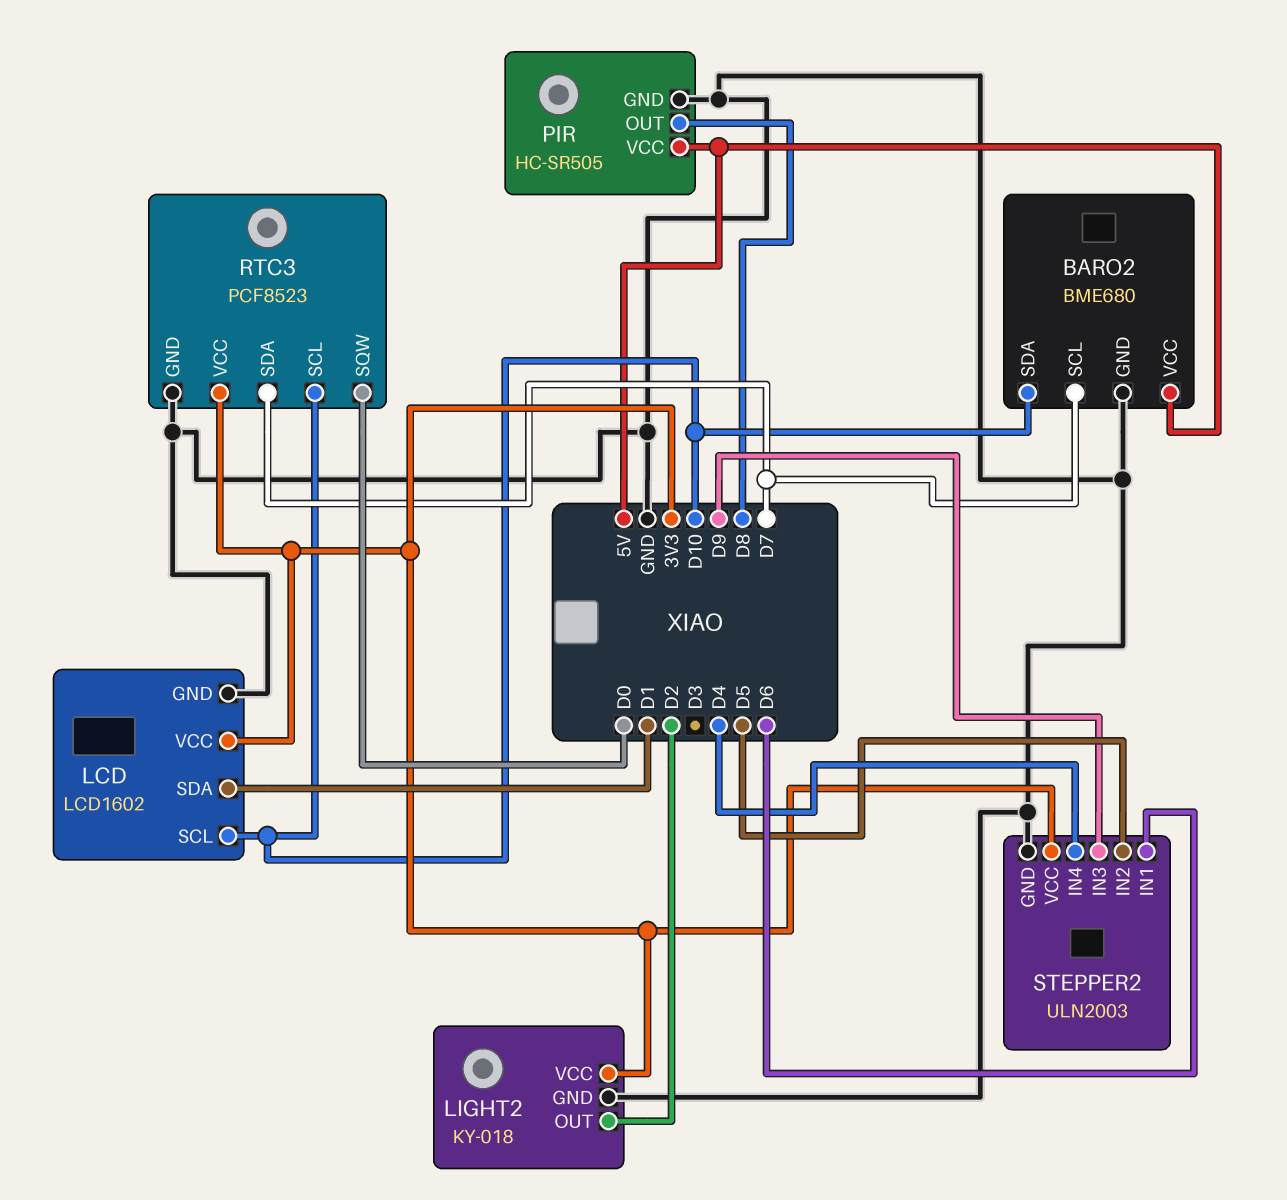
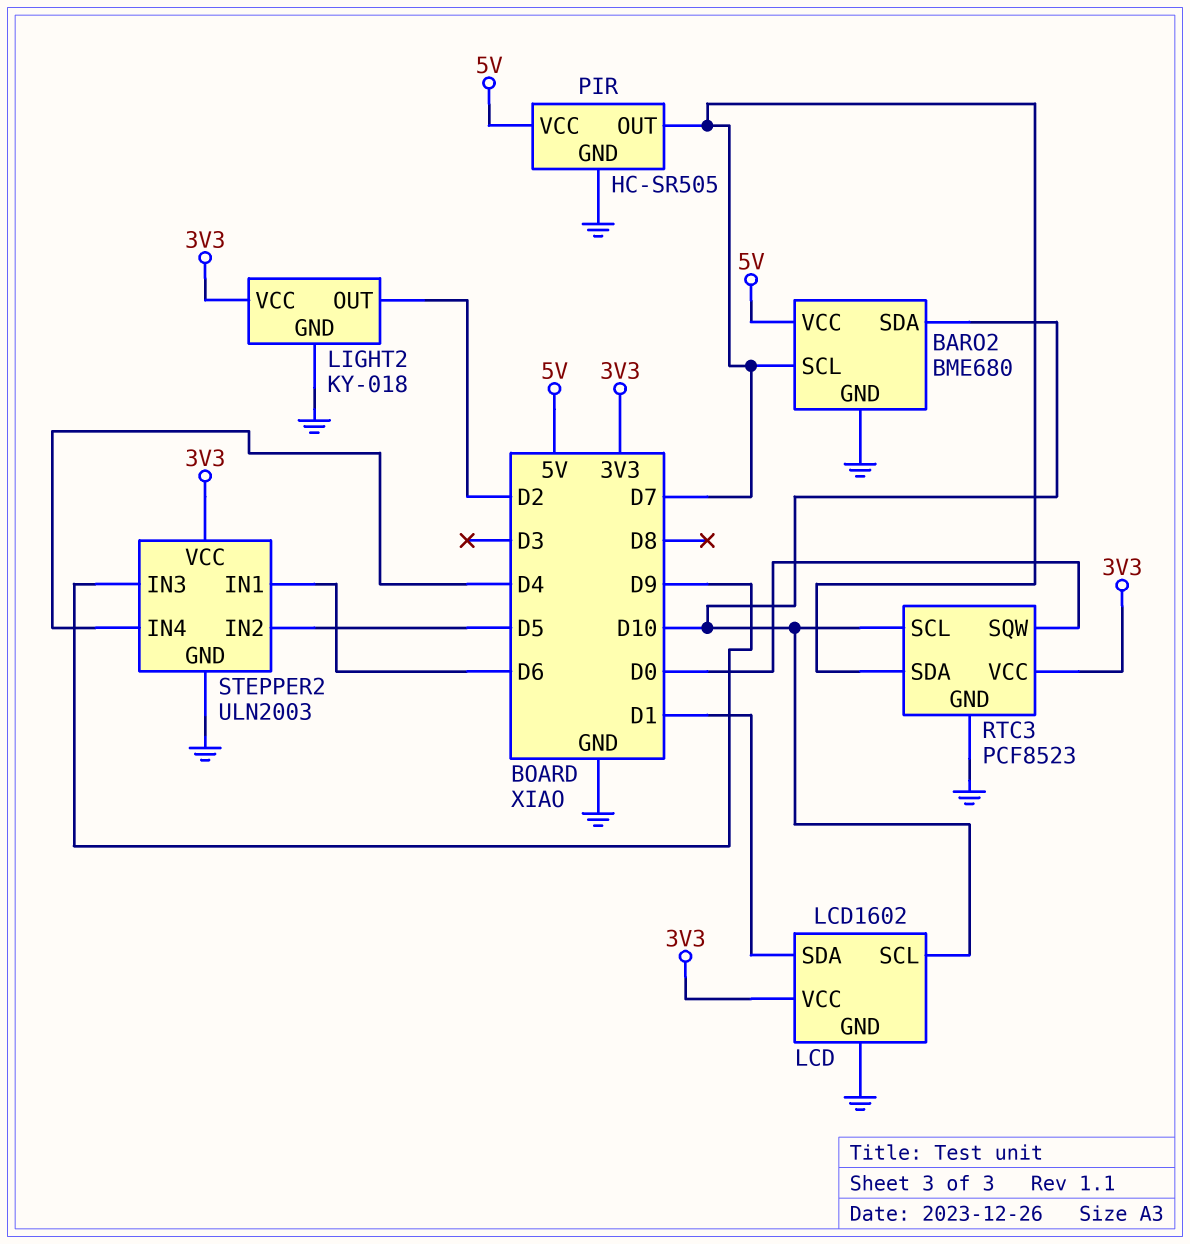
PIR pin OUT: D8 -> D7

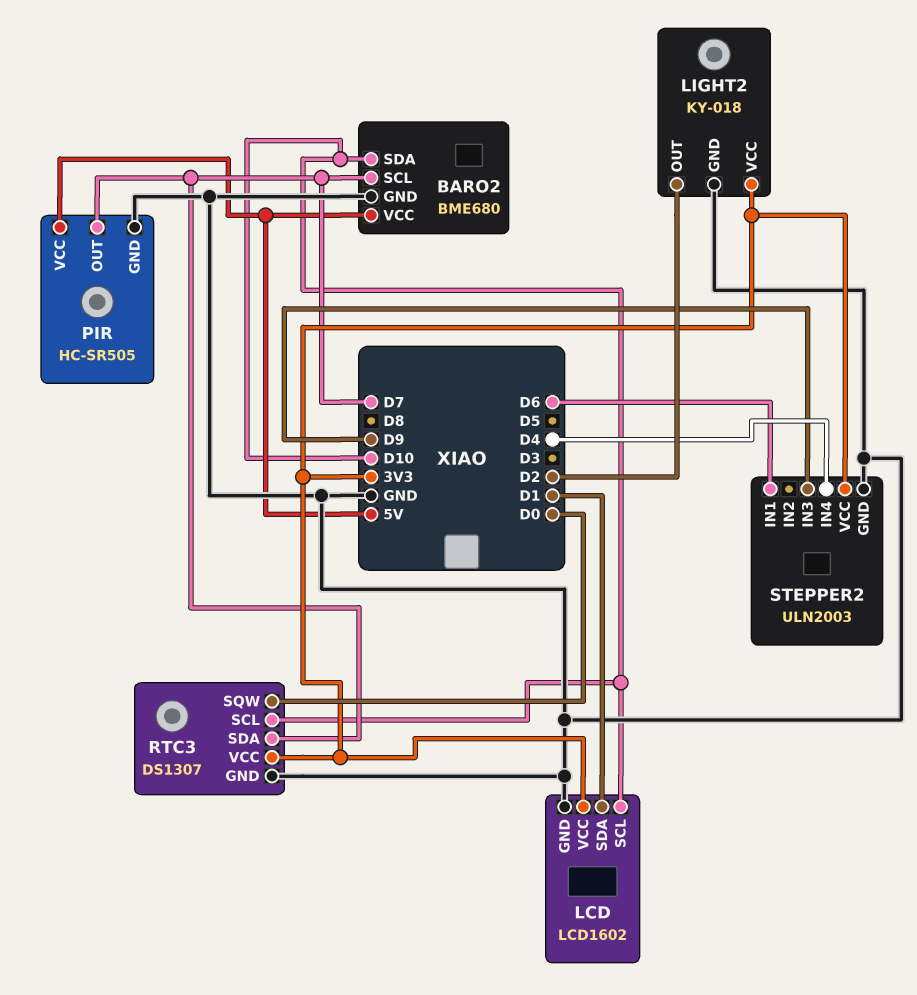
RTC3: PCF8523 -> DS1307
STEPPER2 pin IN2: D5 -> none

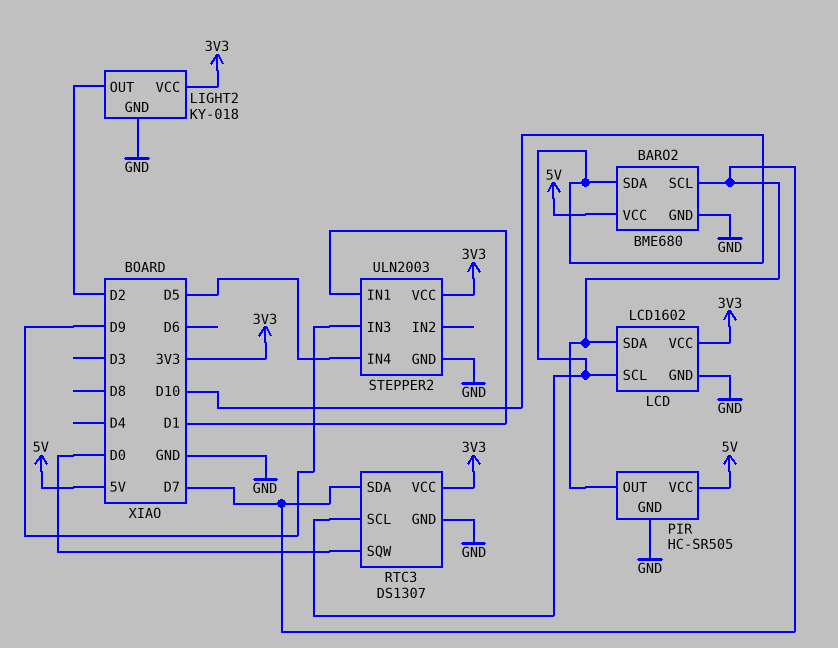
LCD pin SDA: D1 -> D7
STEPPER2 pin IN1: D6 -> D1
STEPPER2 pin IN4: D4 -> D5

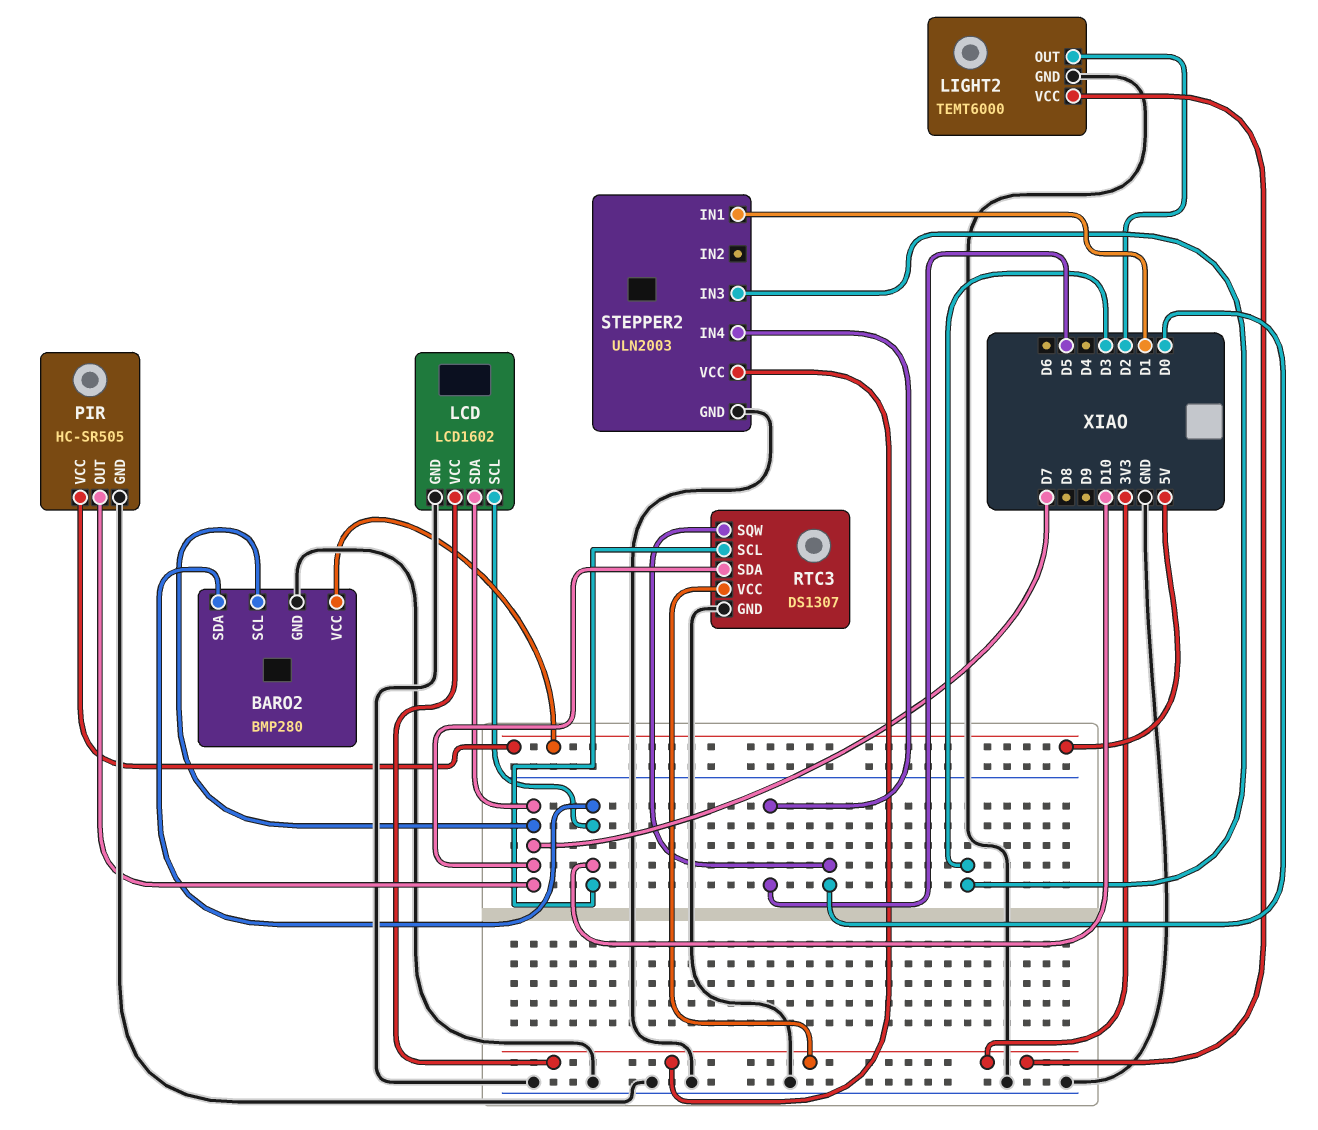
BARO2: BME680 -> BMP280
LIGHT2: KY-018 -> TEMT6000
STEPPER2 pin IN3: D9 -> D3

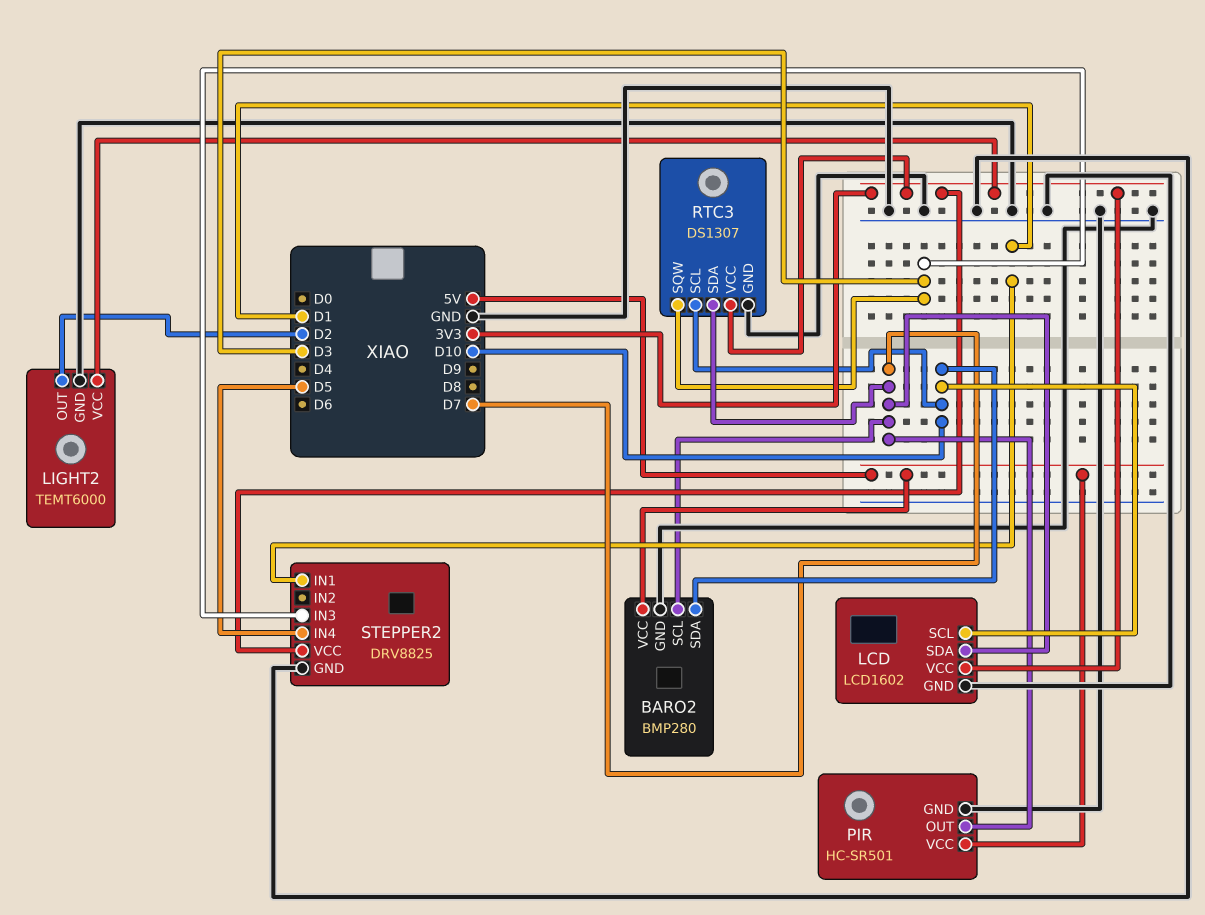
PIR: HC-SR505 -> HC-SR501
RTC3 pin SQW: D0 -> D3
STEPPER2: ULN2003 -> DRV8825

